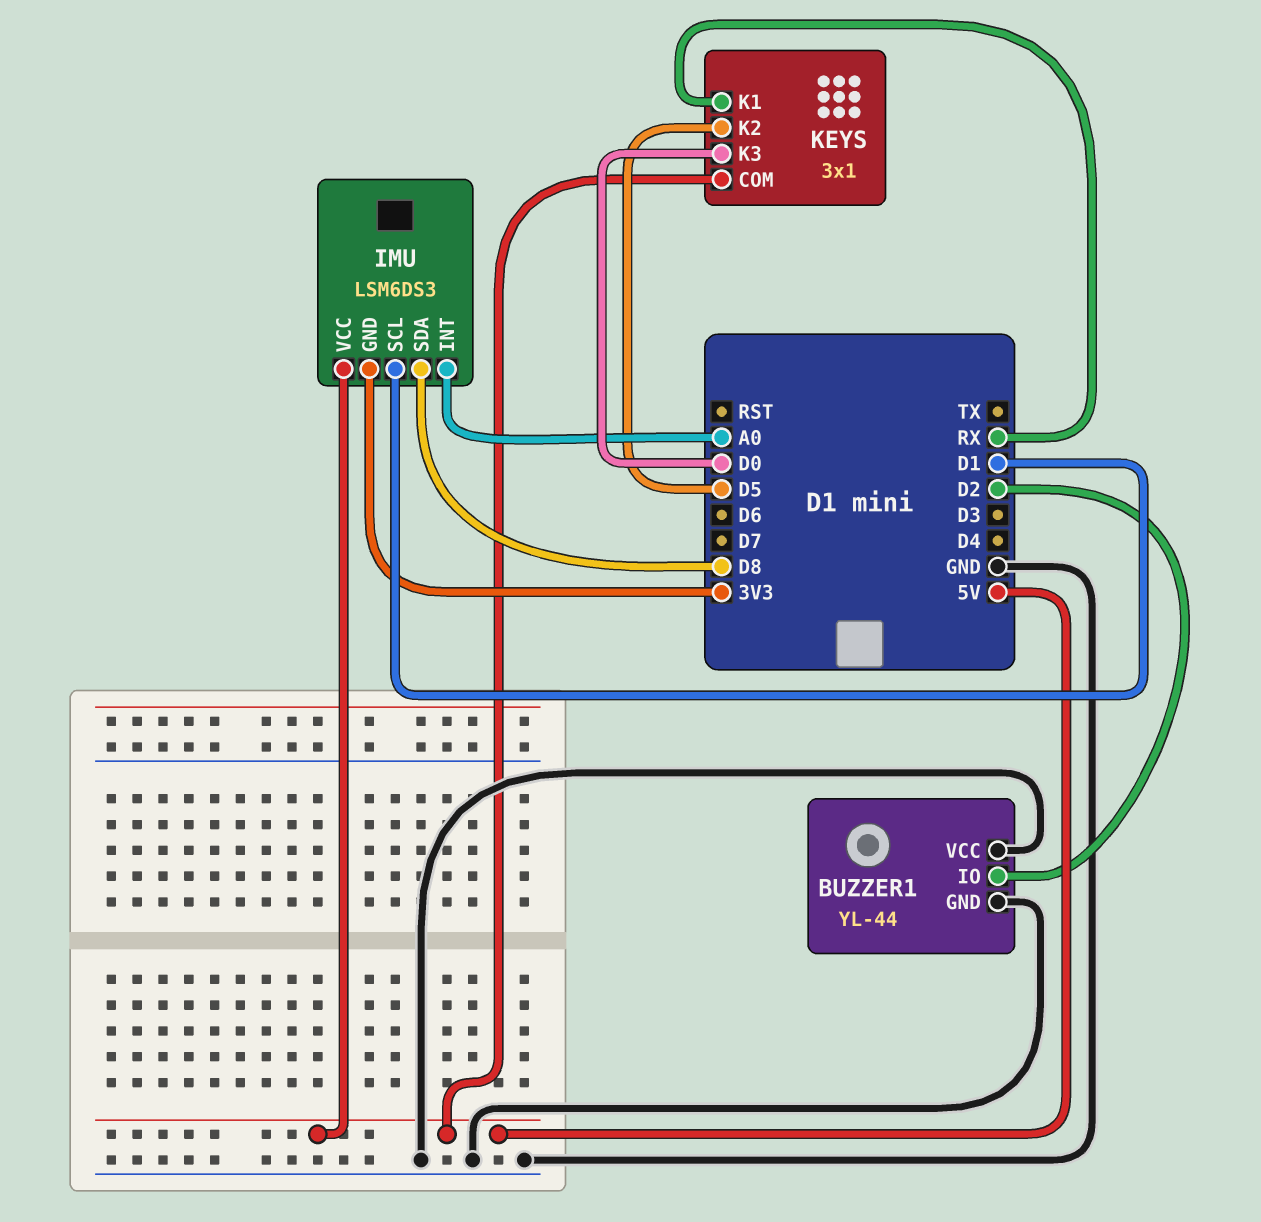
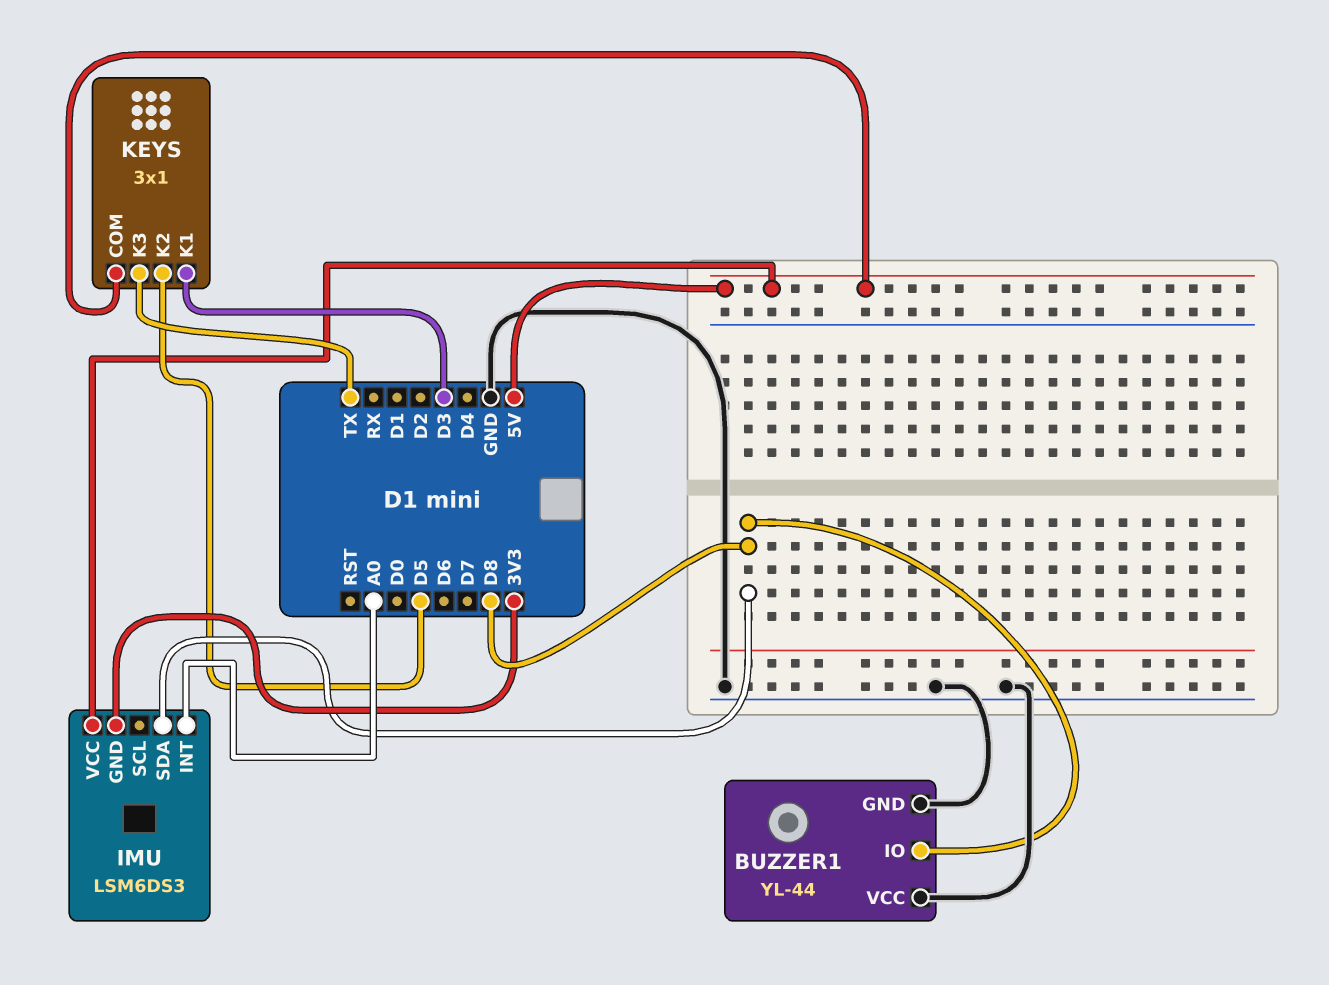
BUZZER1 pin IO: D2 -> D8
IMU pin SCL: D1 -> none
KEYS pin K1: RX -> D3
KEYS pin K3: D0 -> TX

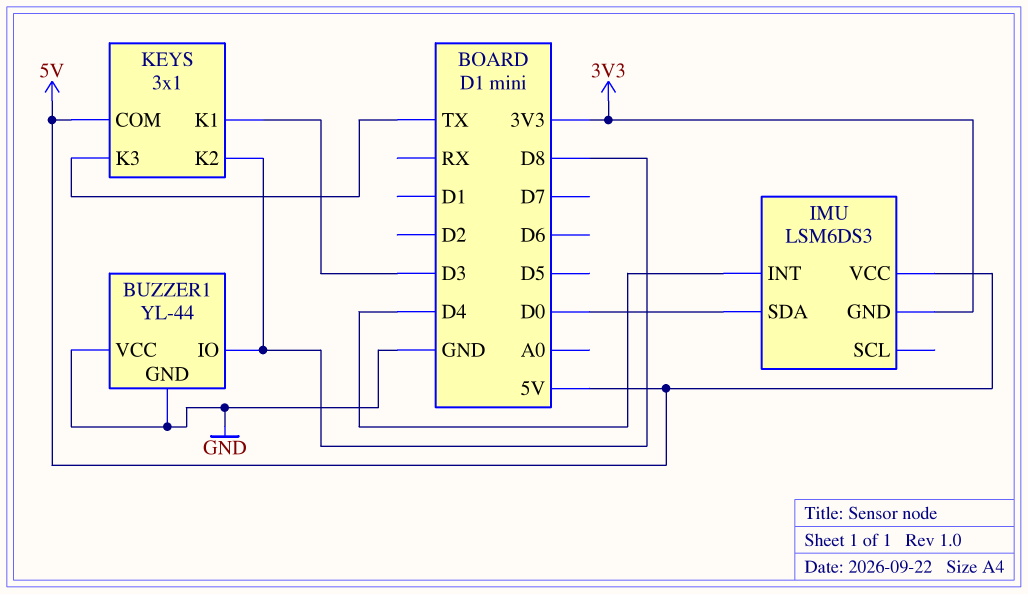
IMU pin INT: A0 -> D4
IMU pin SDA: D8 -> D0
KEYS pin K2: D5 -> D8

